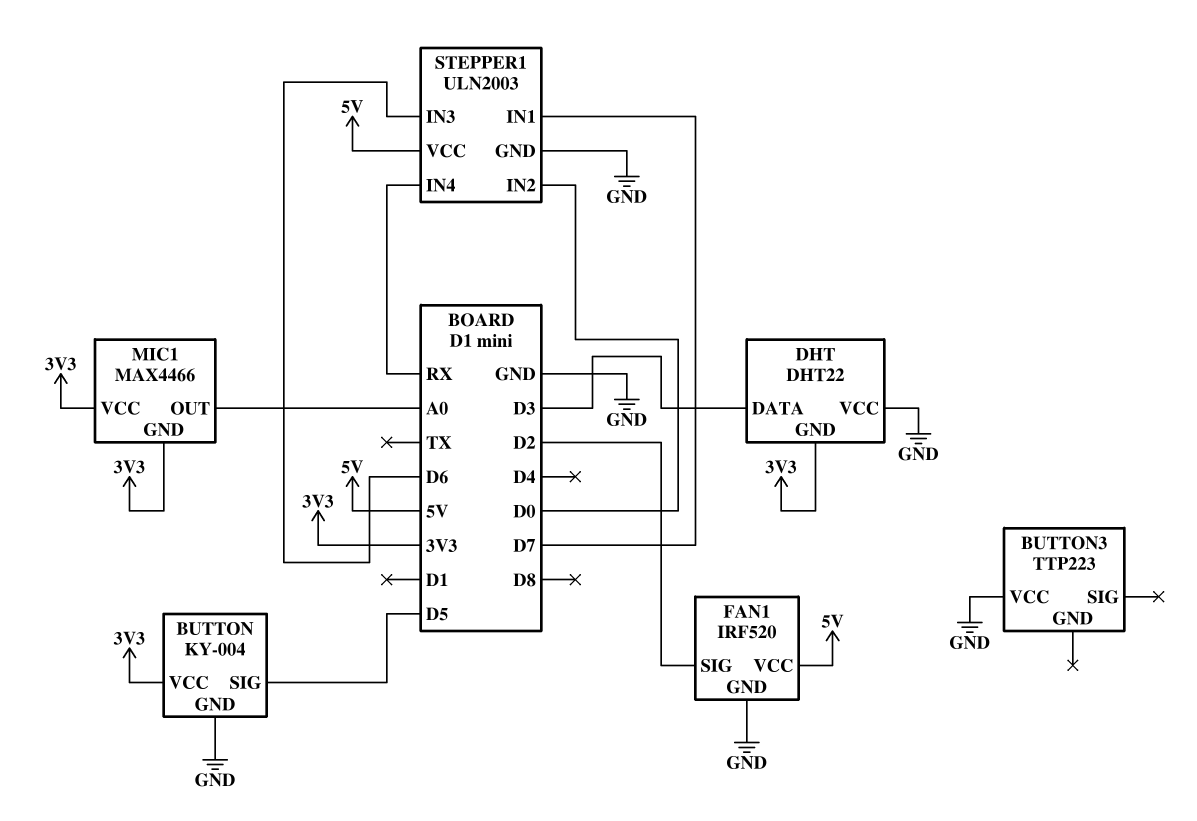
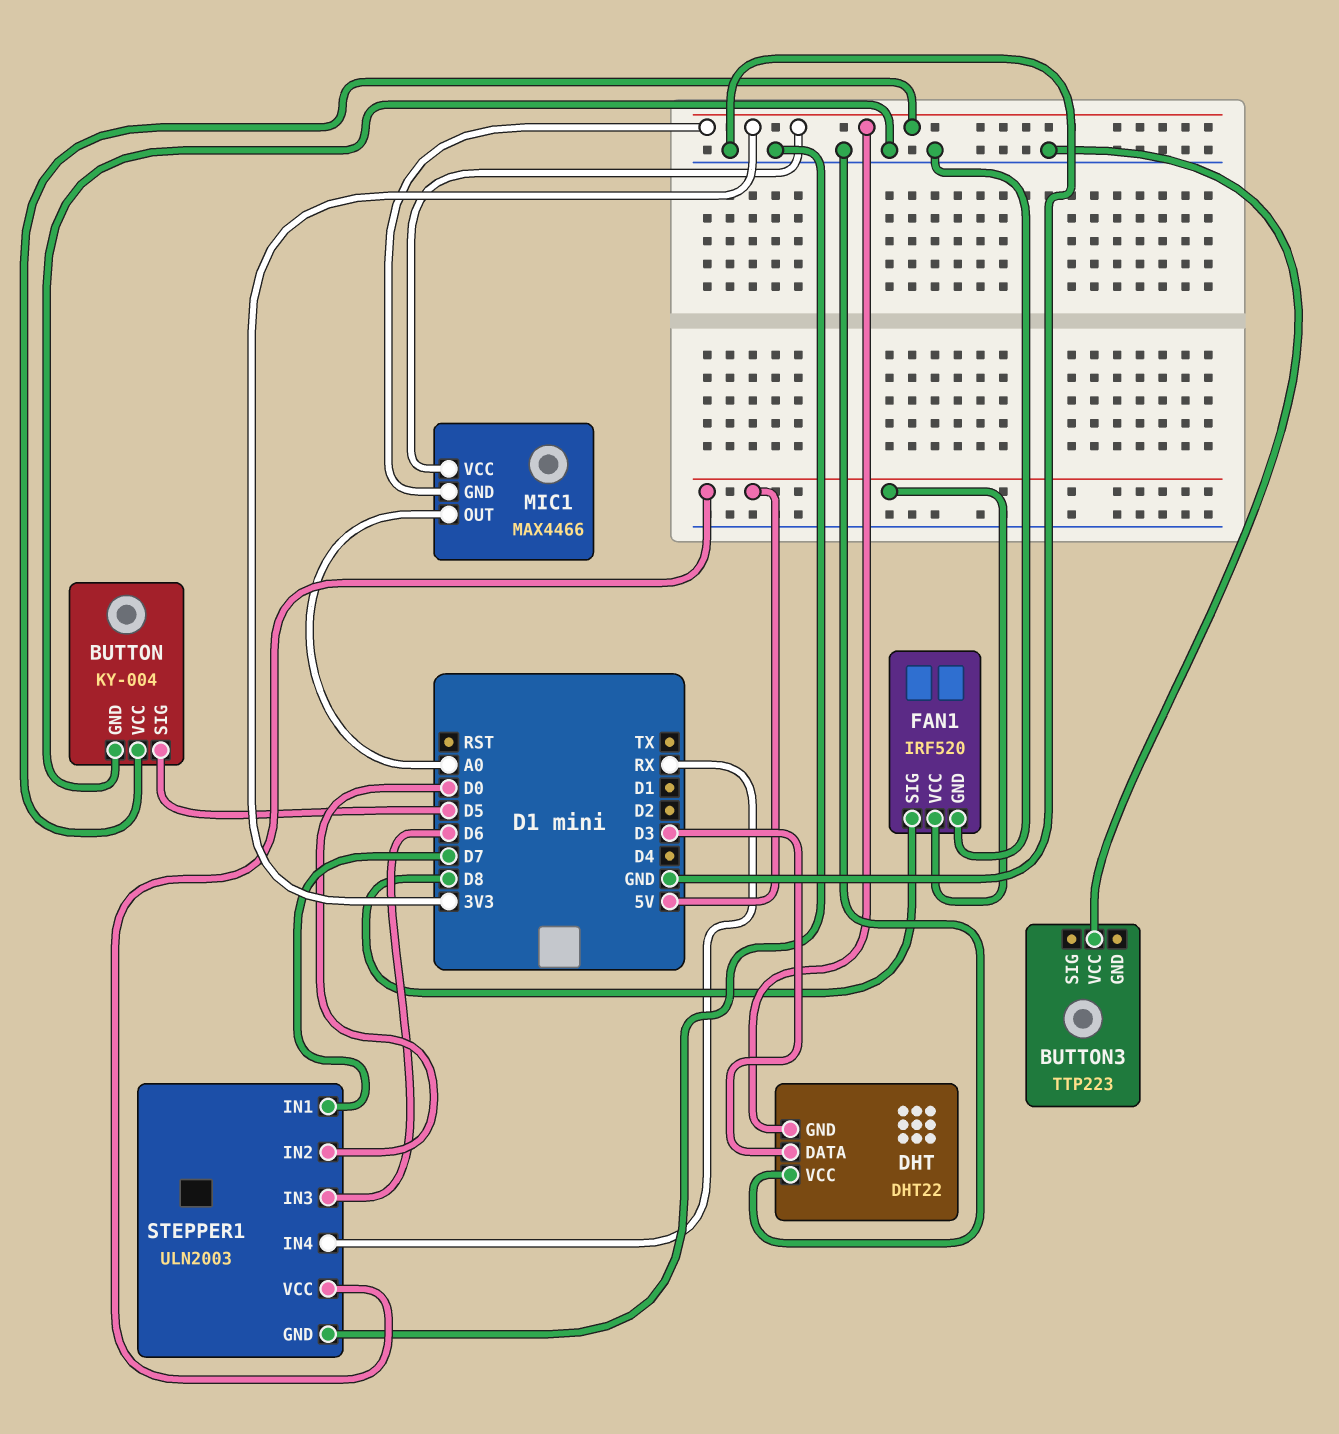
FAN1 pin SIG: D2 -> D8

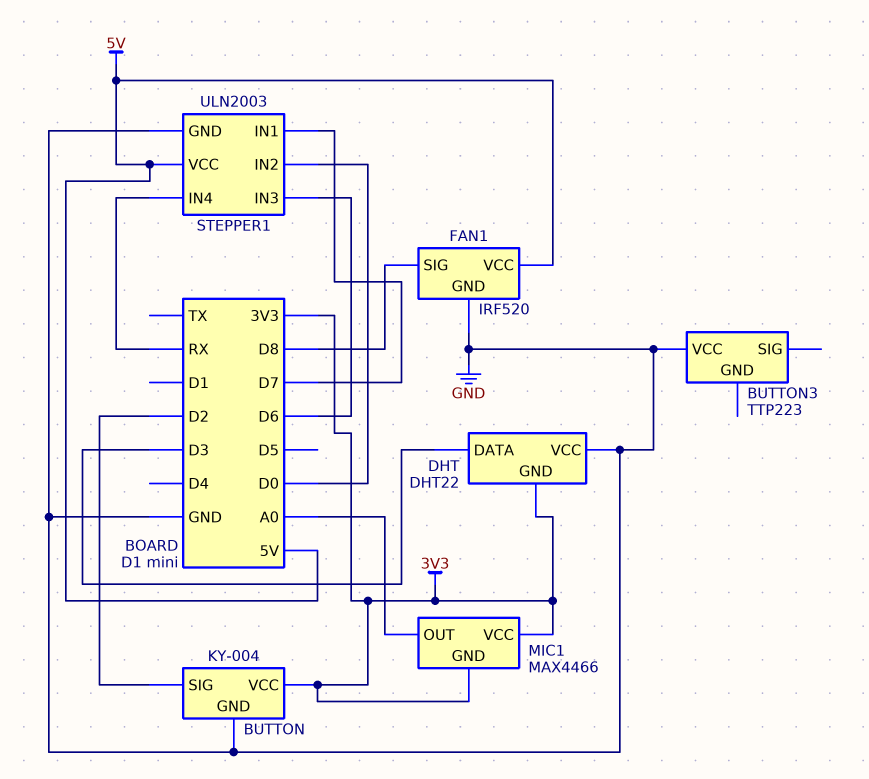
BUTTON pin SIG: D5 -> D2

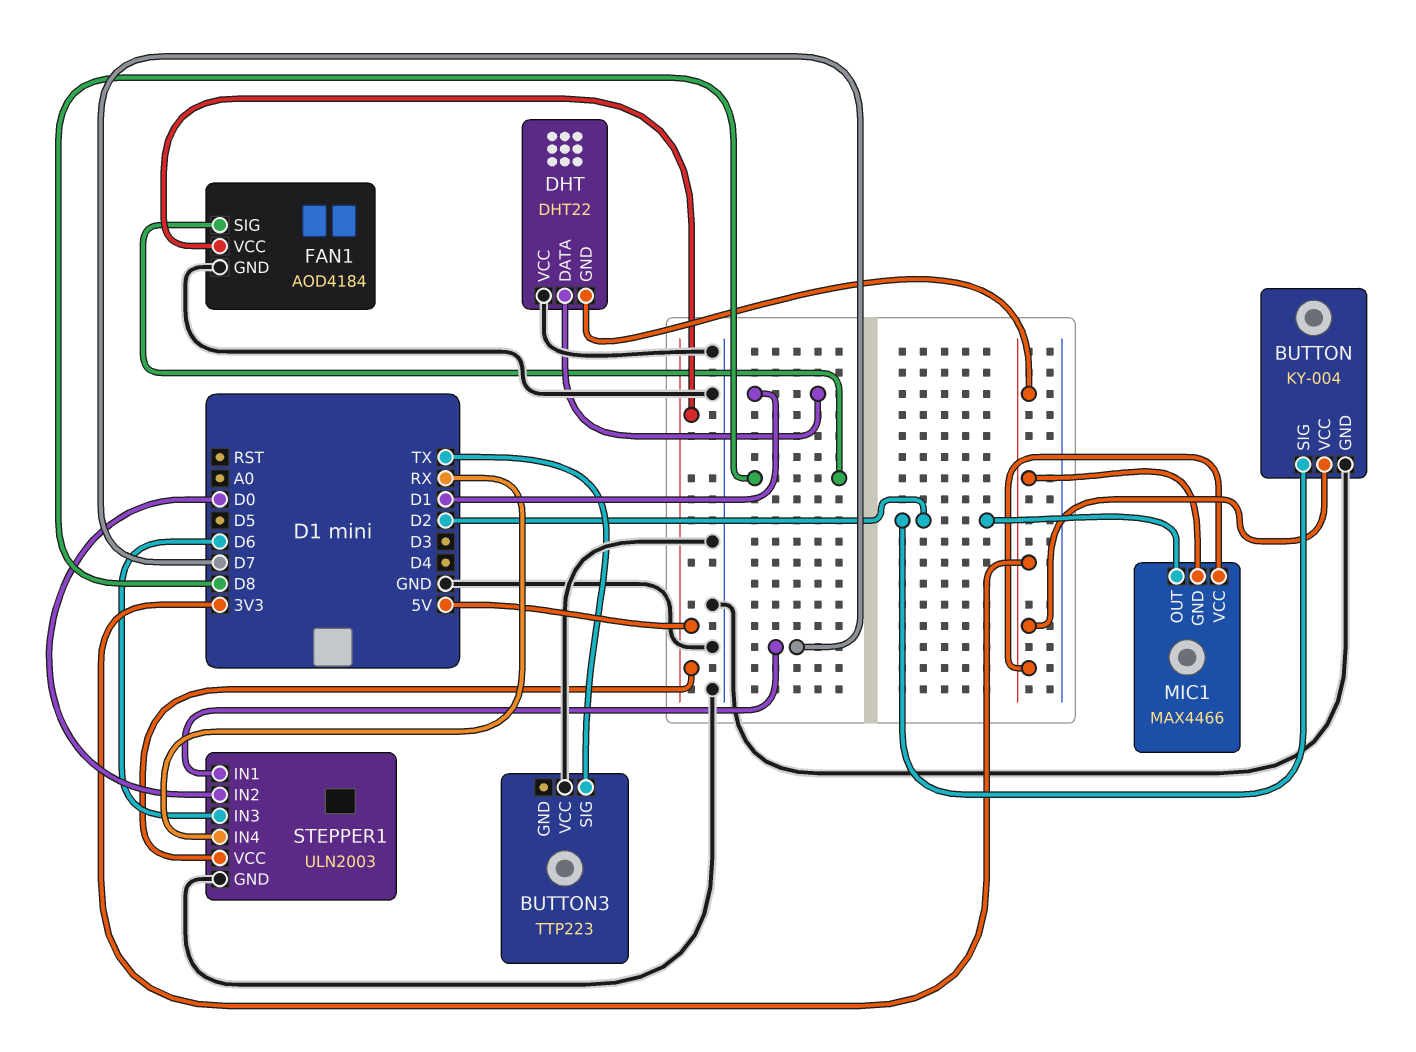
BUTTON3 pin SIG: none -> TX
DHT pin DATA: D3 -> D1
FAN1: IRF520 -> AOD4184
MIC1 pin OUT: A0 -> D2

